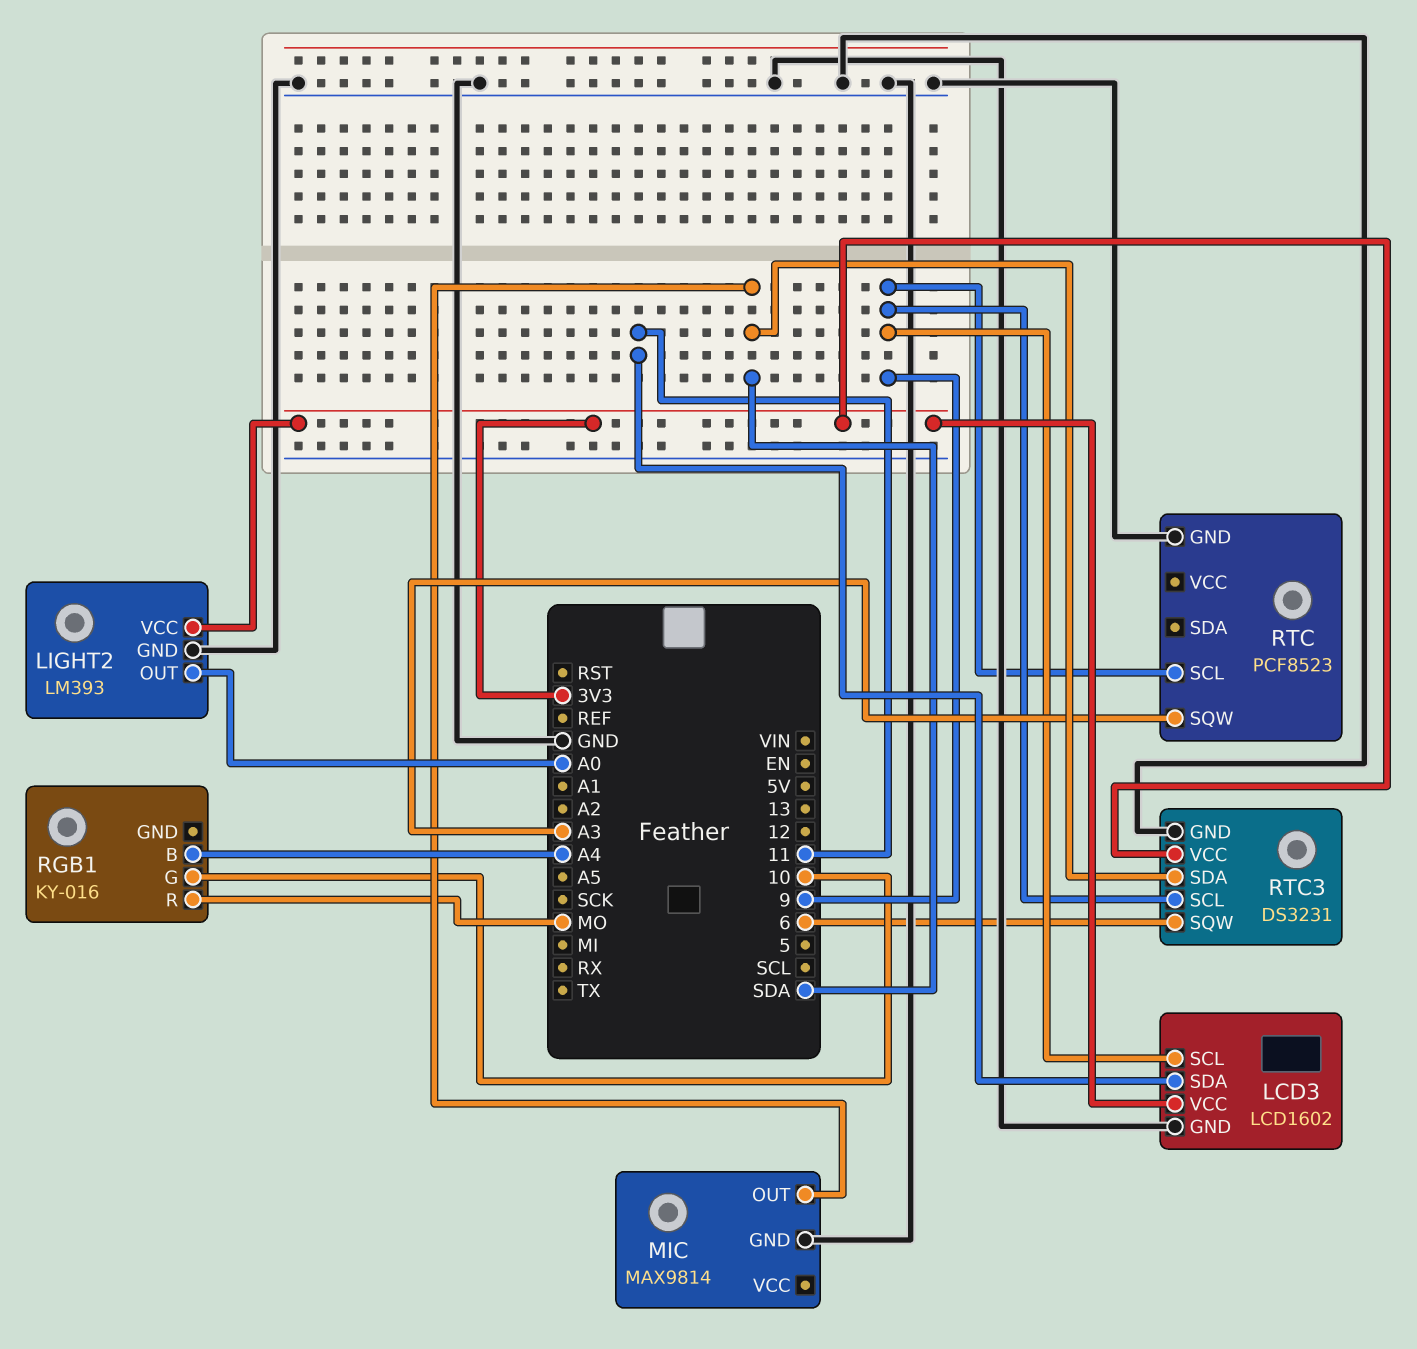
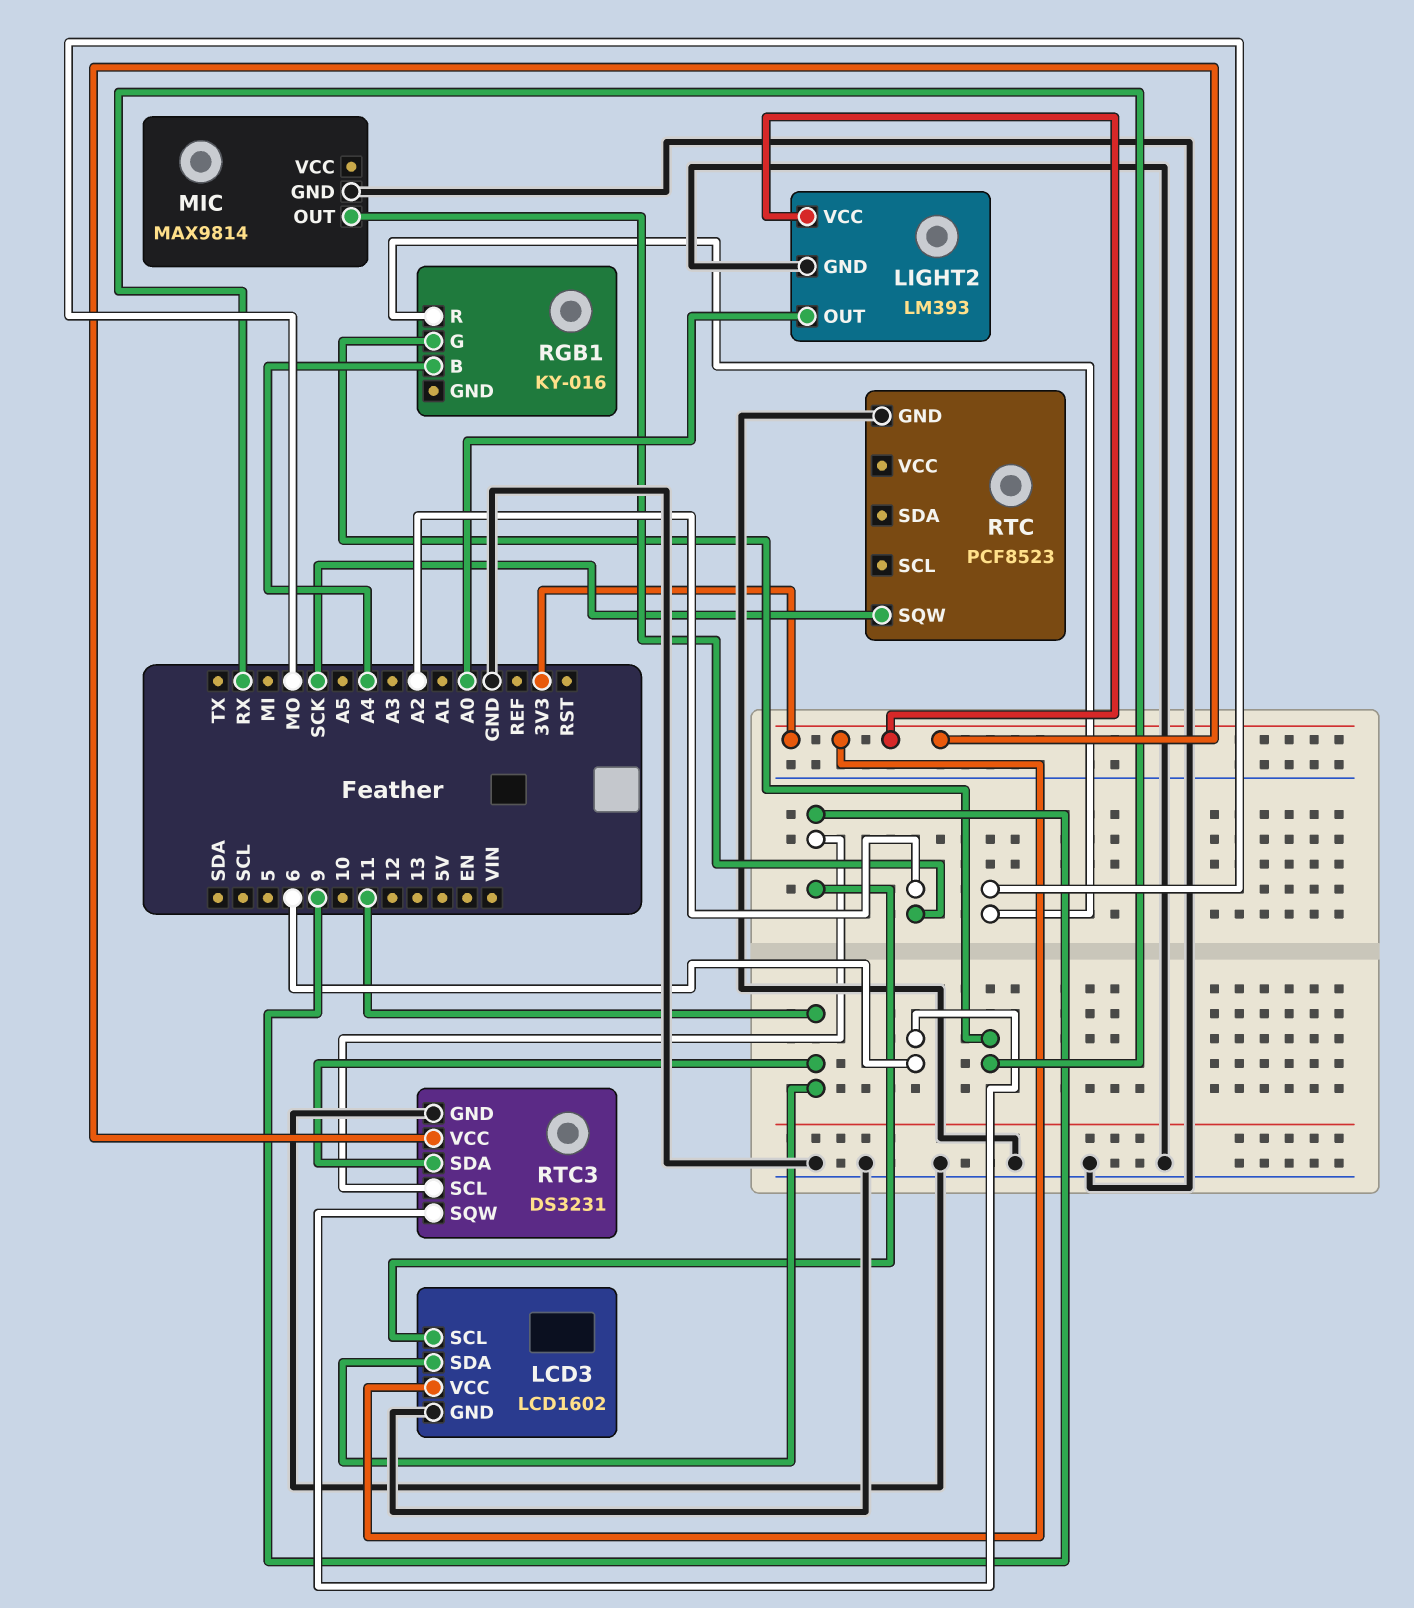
MIC pin OUT: SDA -> A2
RGB1 pin G: 10 -> RX
RTC pin SCL: 9 -> none
RTC pin SQW: A3 -> SCK
RTC3 pin SDA: SDA -> 11

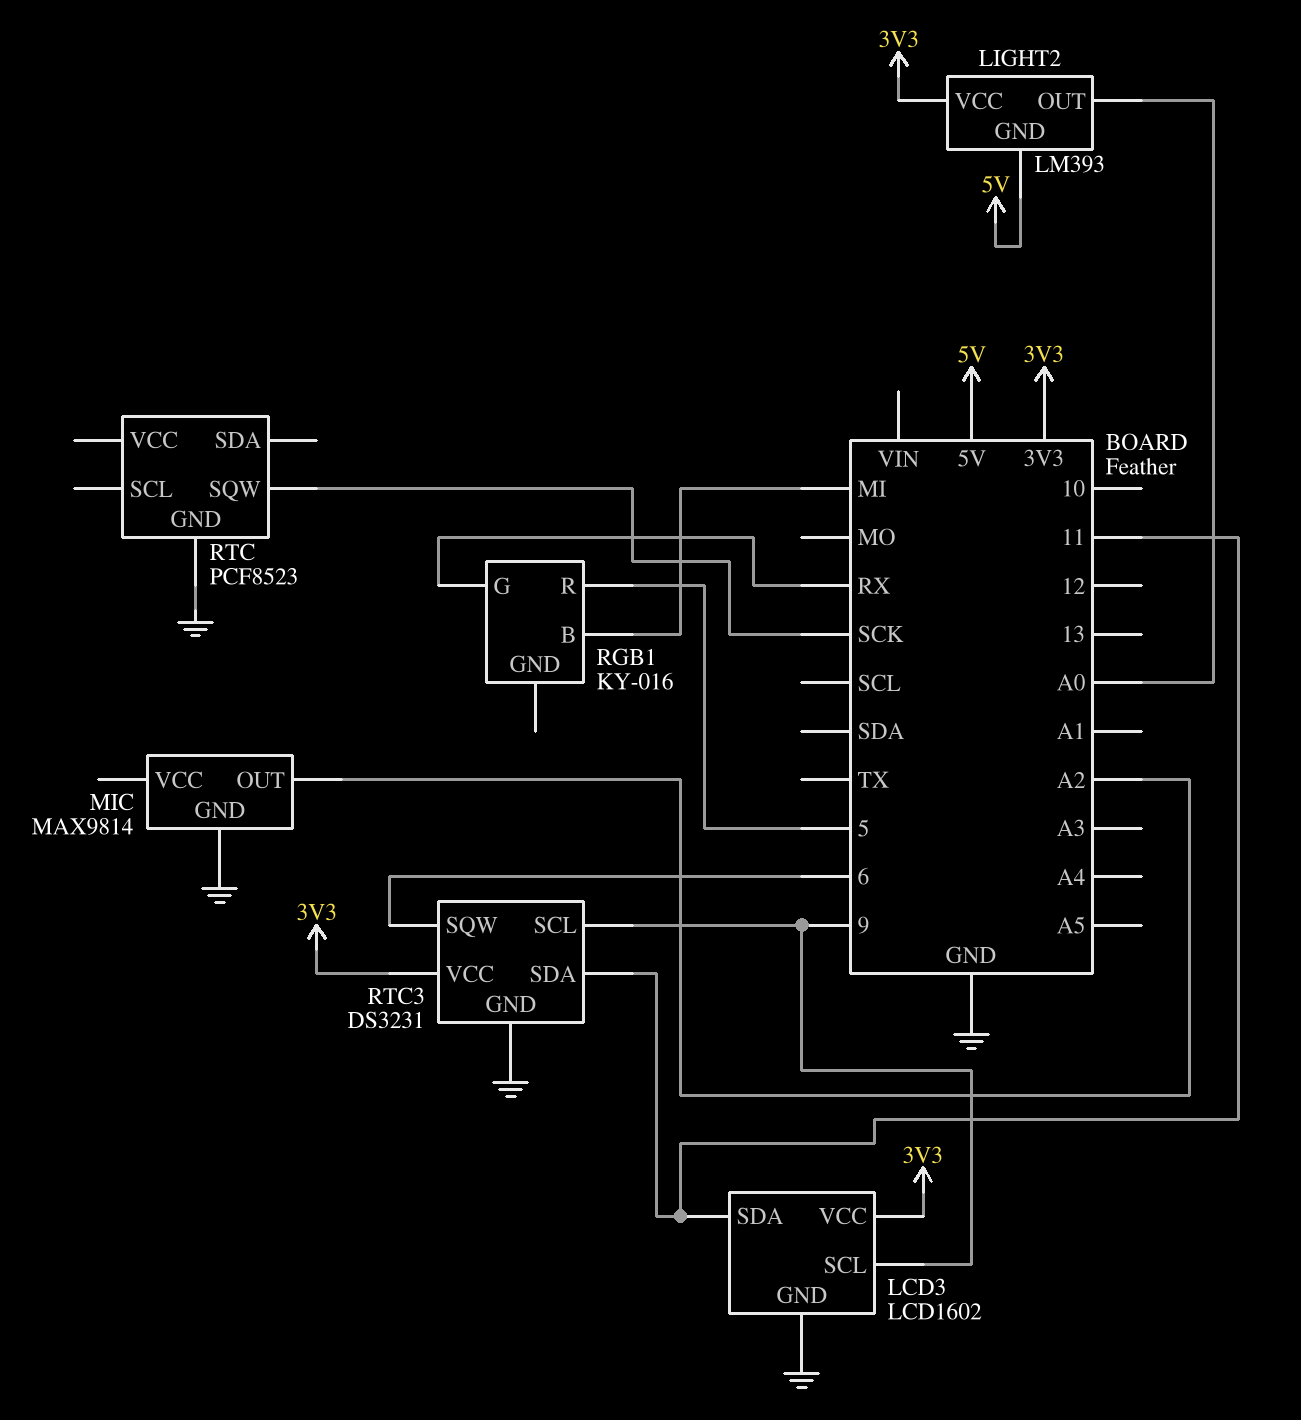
LIGHT2 pin GND: GND -> 5V
RGB1 pin B: A4 -> MI
RGB1 pin R: MO -> 5

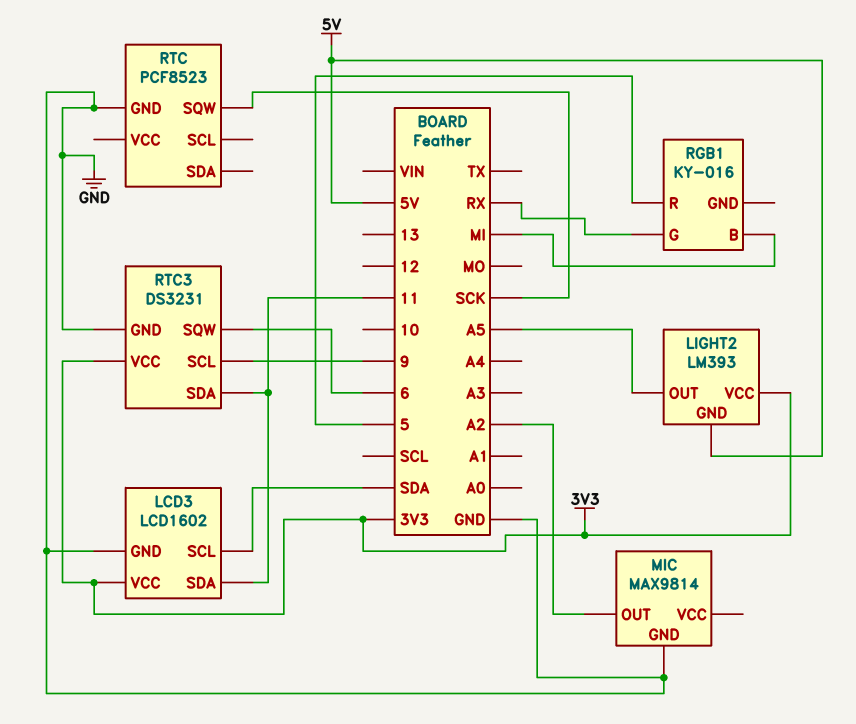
LCD3 pin SCL: 9 -> SDA
LIGHT2 pin OUT: A0 -> A5

